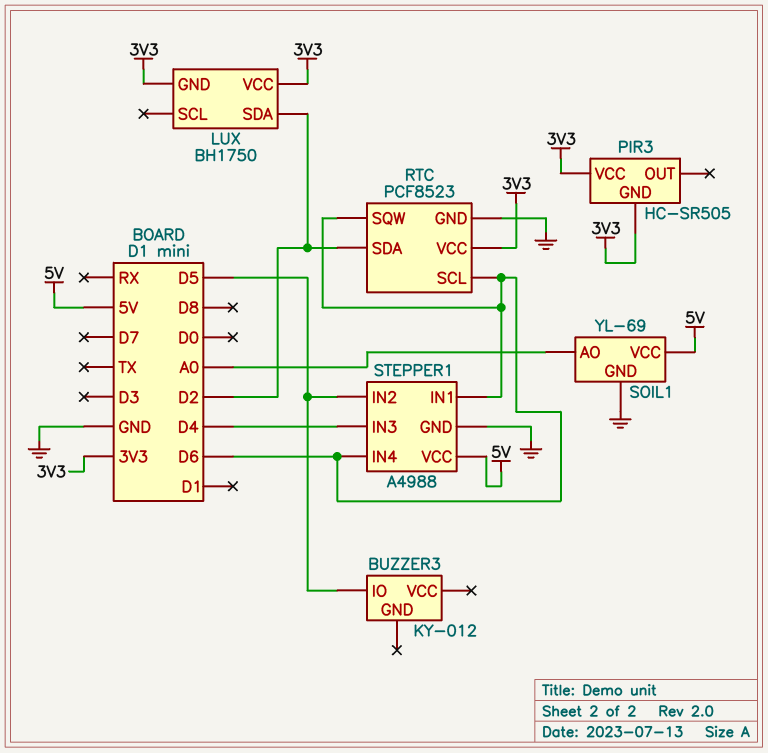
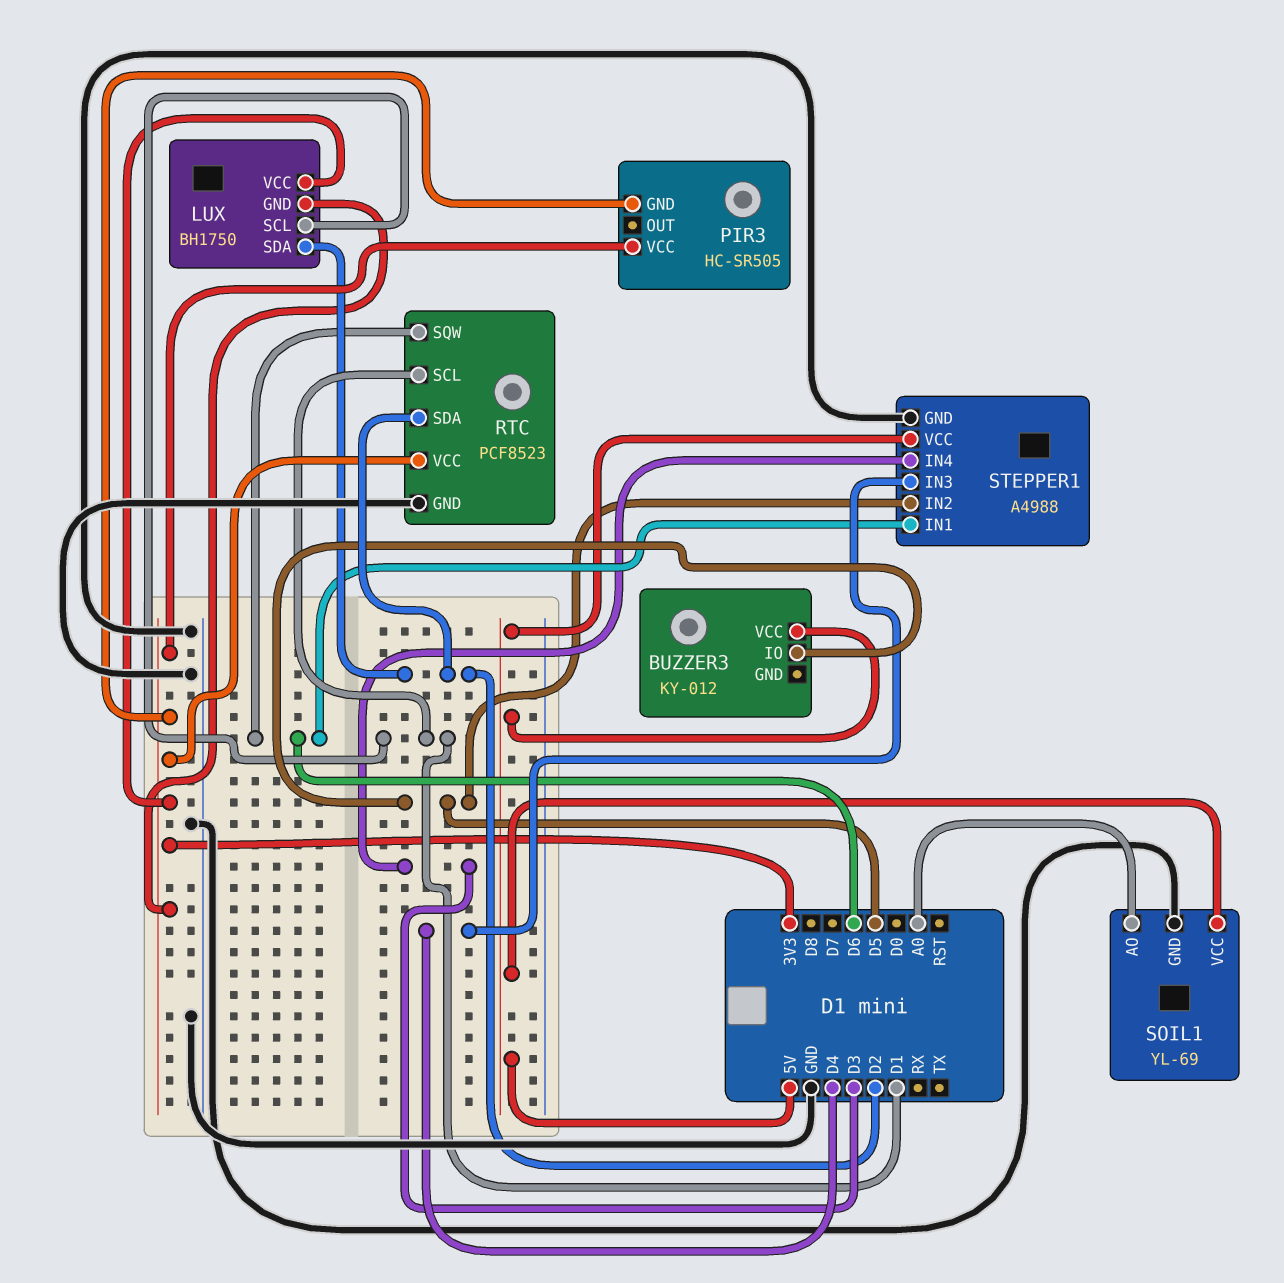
BUZZER3 pin VCC: none -> 5V
LUX pin SCL: none -> D1
RTC pin SCL: D6 -> D1
STEPPER1 pin IN4: D6 -> D3

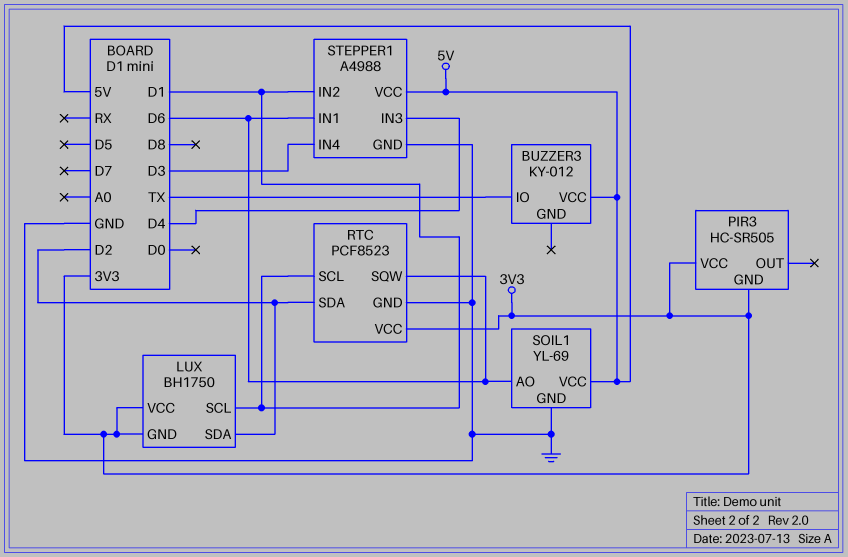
BUZZER3 pin IO: D5 -> TX
SOIL1 pin AO: A0 -> D6
STEPPER1 pin IN2: D5 -> D1

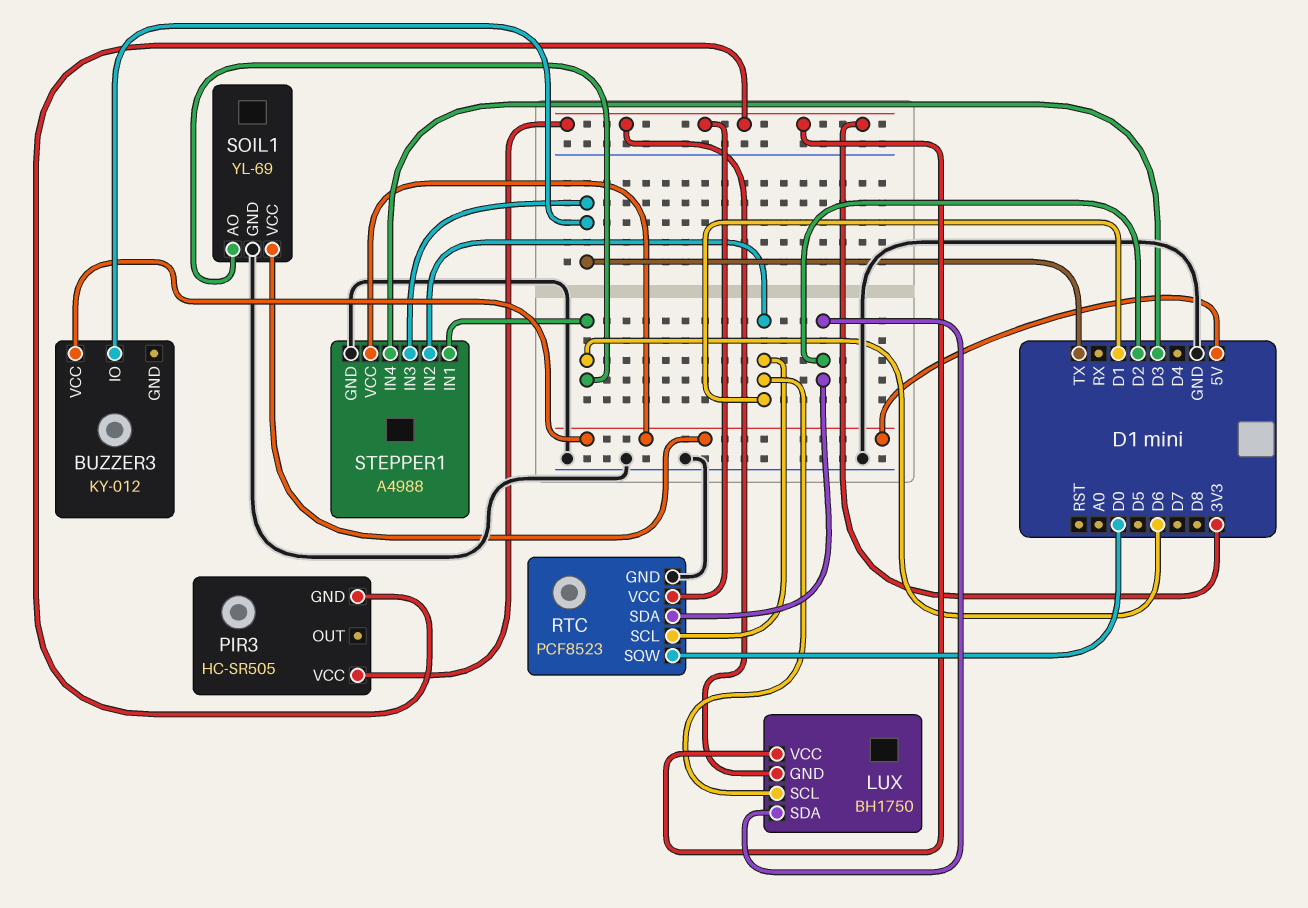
RTC pin SQW: D6 -> D0
STEPPER1 pin IN3: D4 -> TX

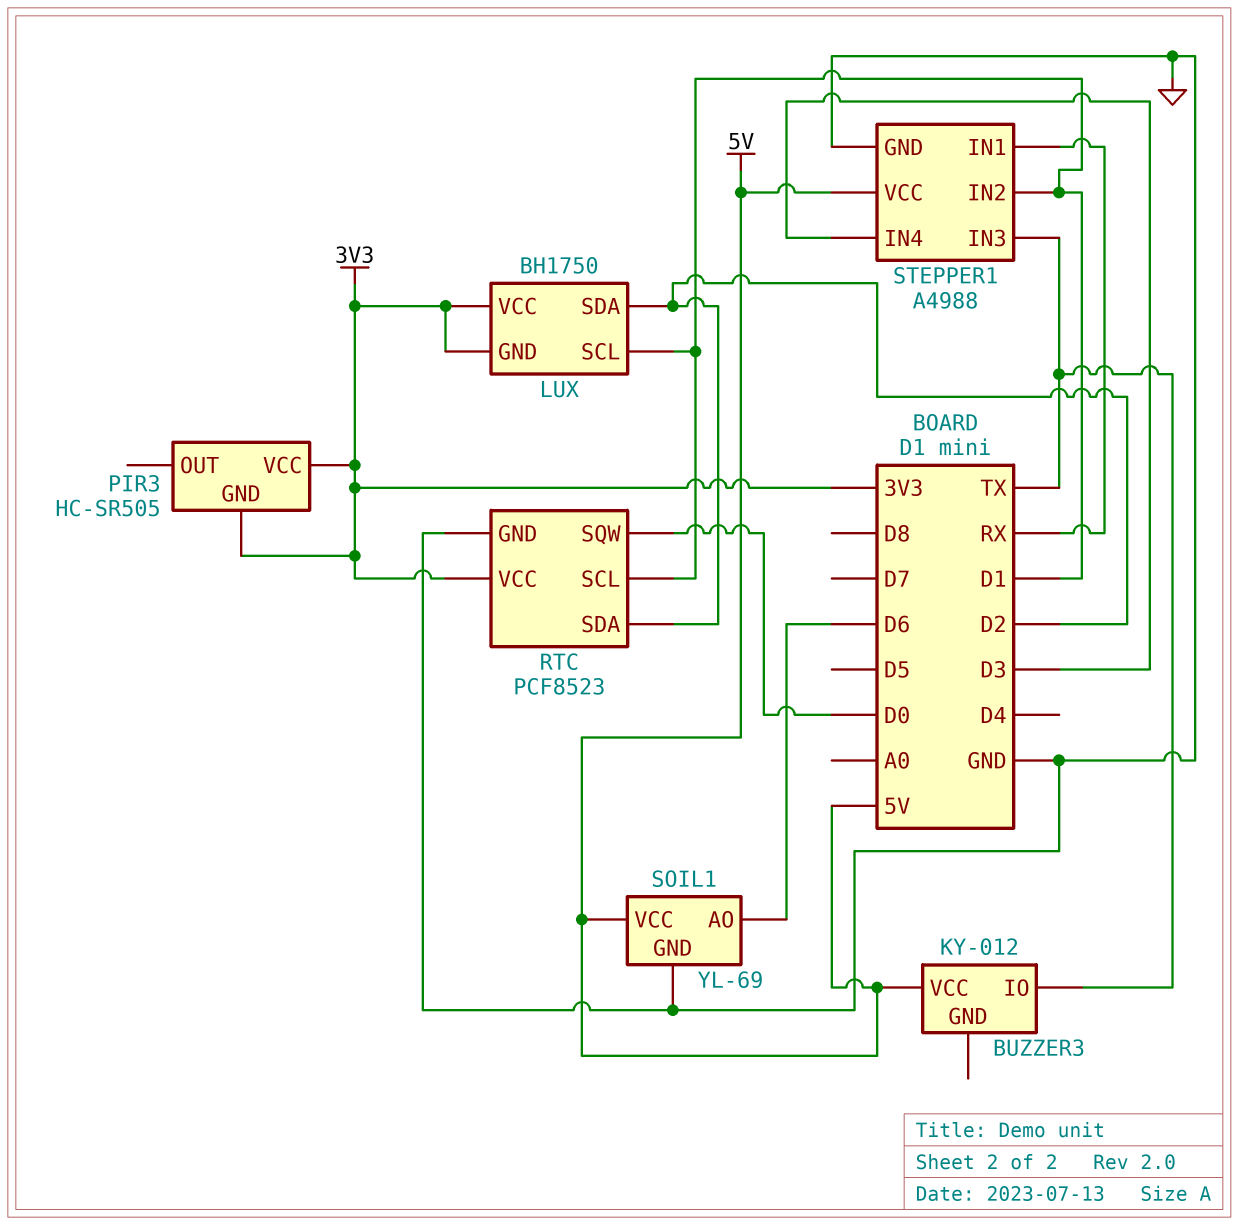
STEPPER1 pin IN1: D6 -> RX

